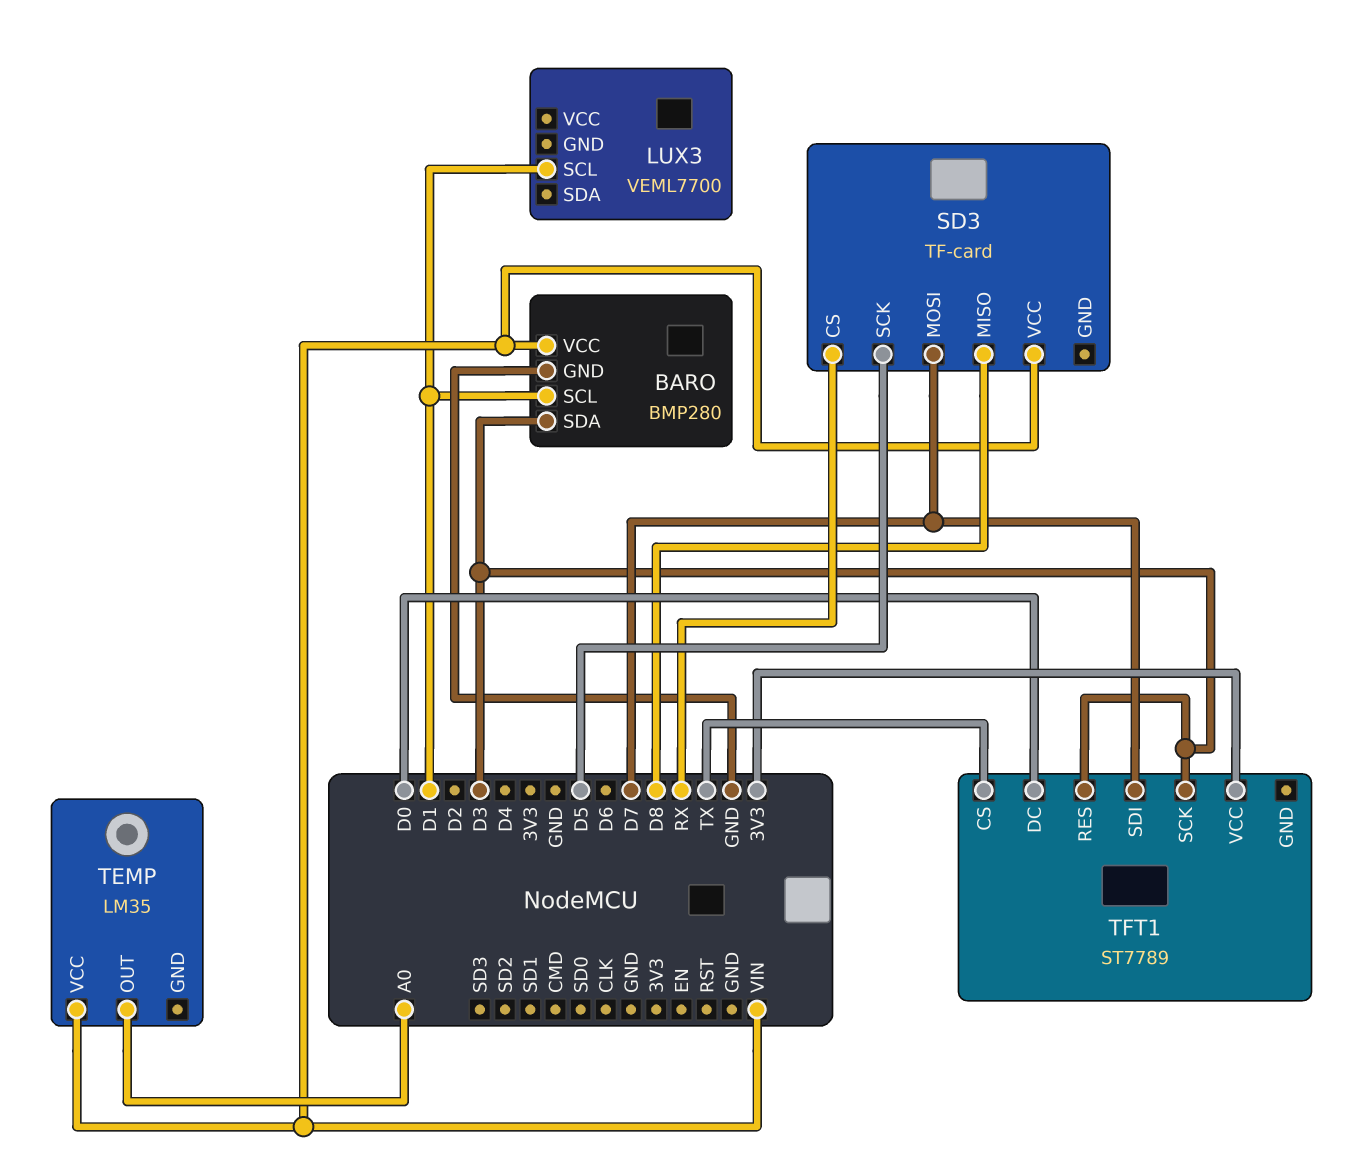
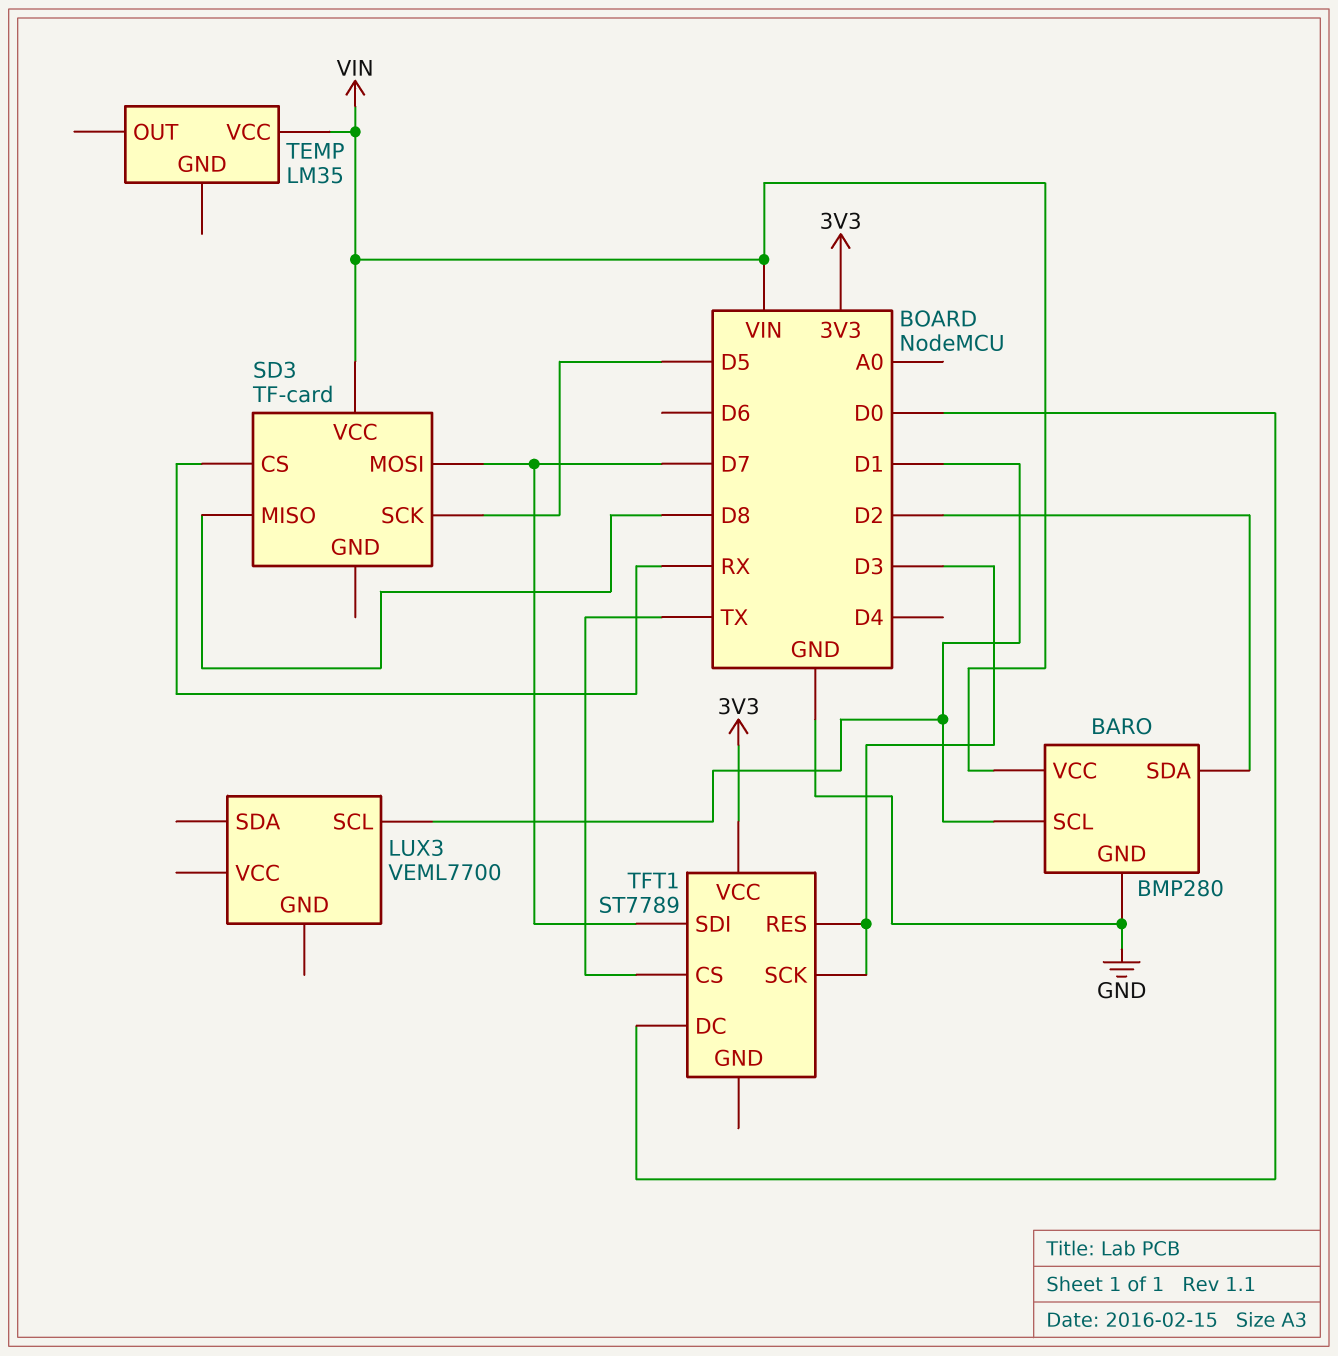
BARO pin SDA: D3 -> D2
TEMP pin OUT: A0 -> none

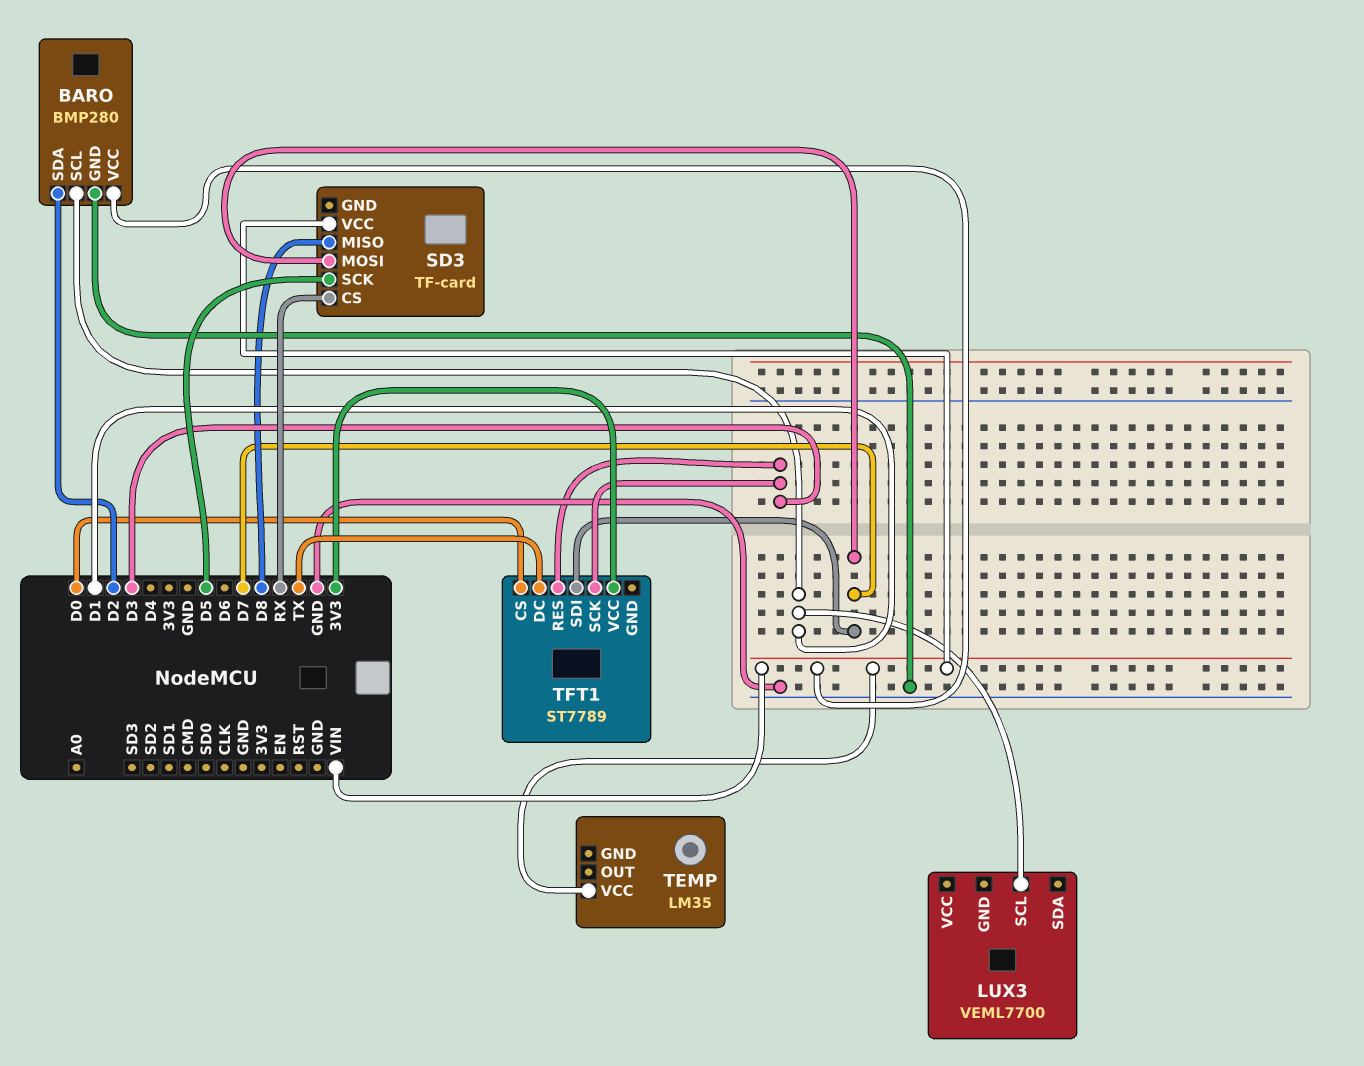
TFT1 pin CS: TX -> D0
TFT1 pin DC: D0 -> TX

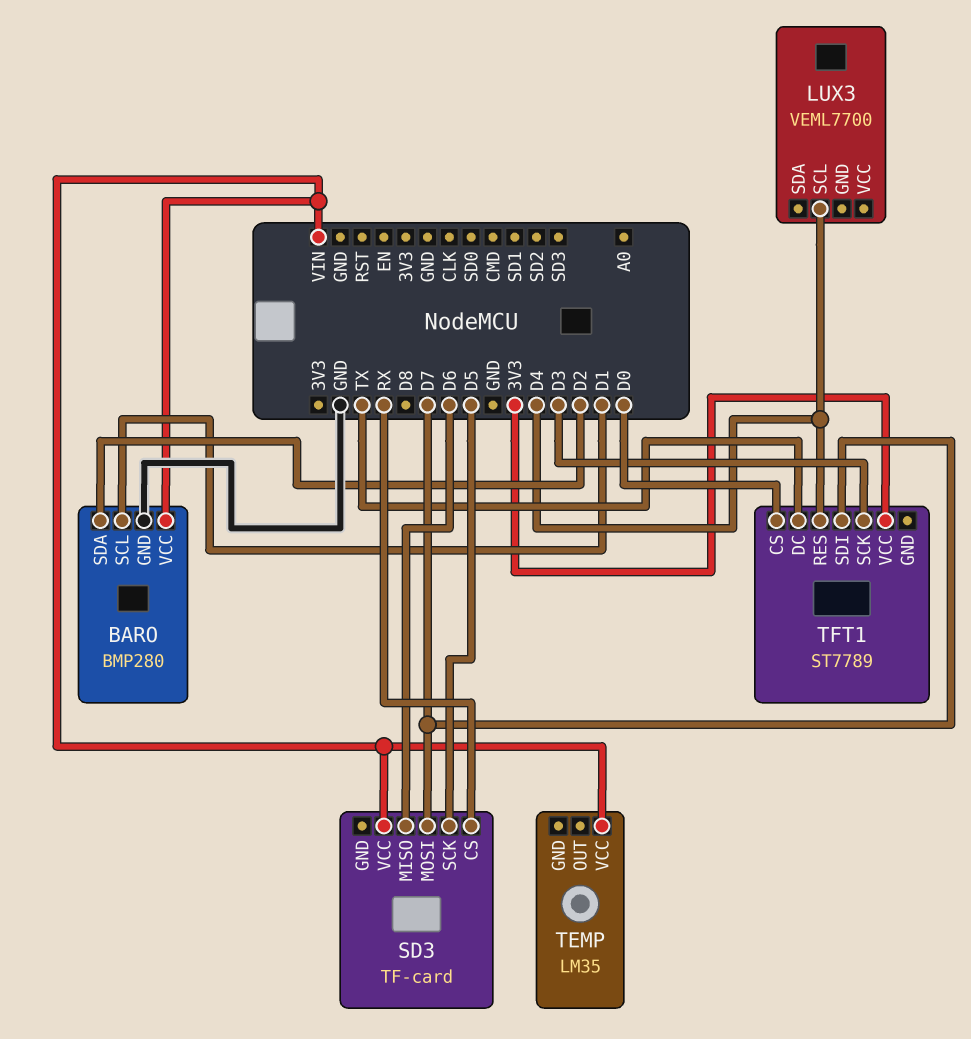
LUX3 pin SCL: D1 -> D4
SD3 pin MISO: D8 -> D6
TFT1 pin RES: D3 -> D4

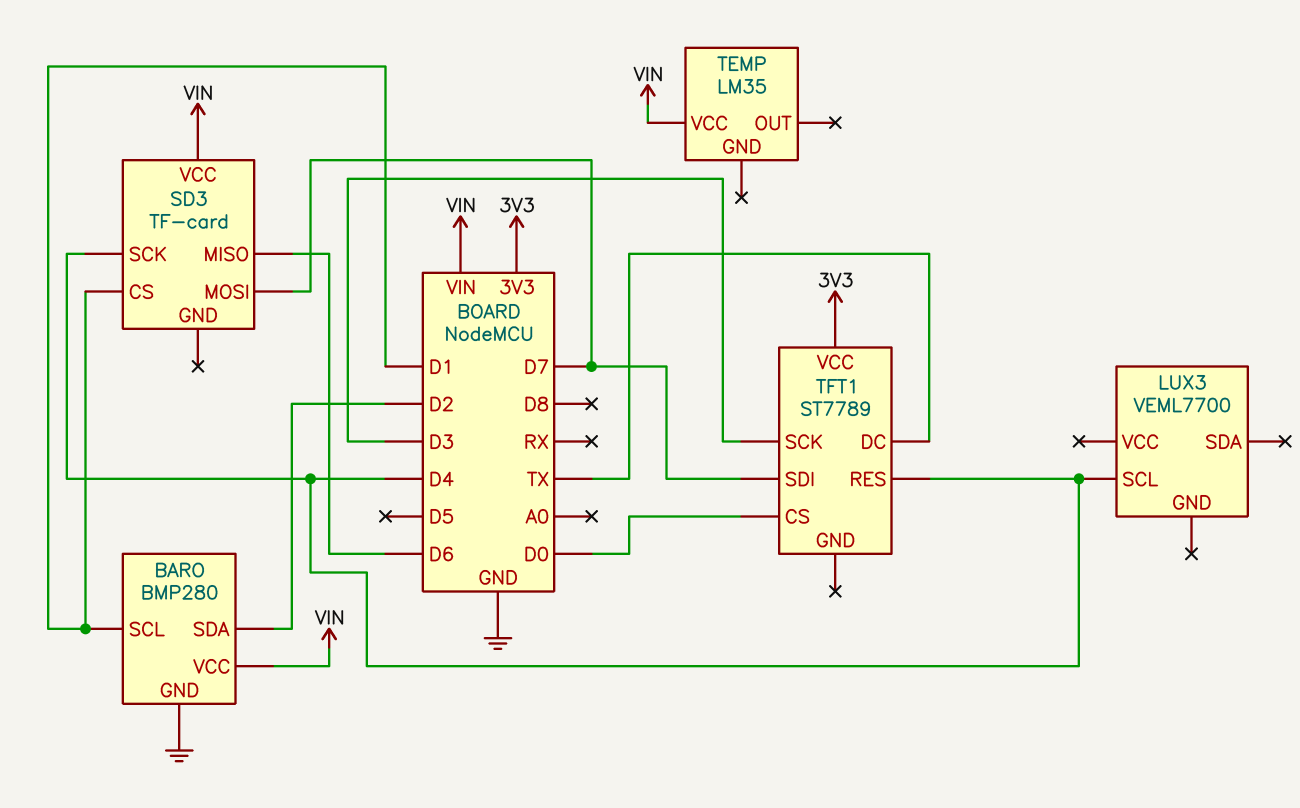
SD3 pin CS: RX -> D1
SD3 pin SCK: D5 -> D4

